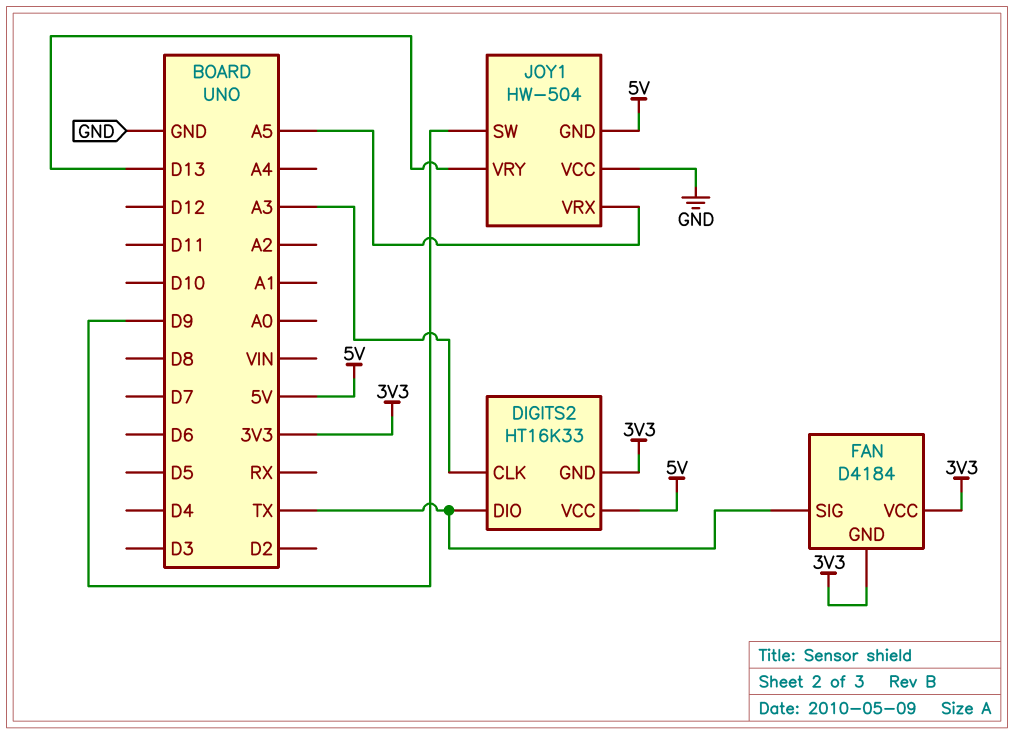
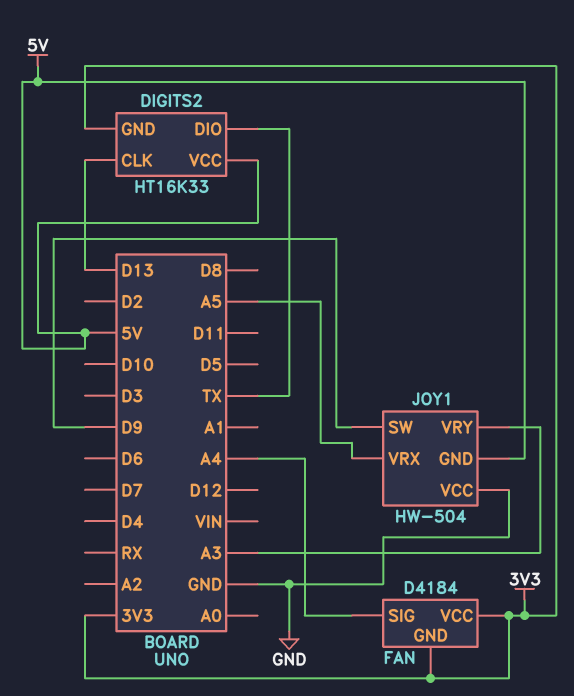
DIGITS2 pin CLK: A3 -> D13
FAN pin SIG: TX -> A4
JOY1 pin VRY: D13 -> A3

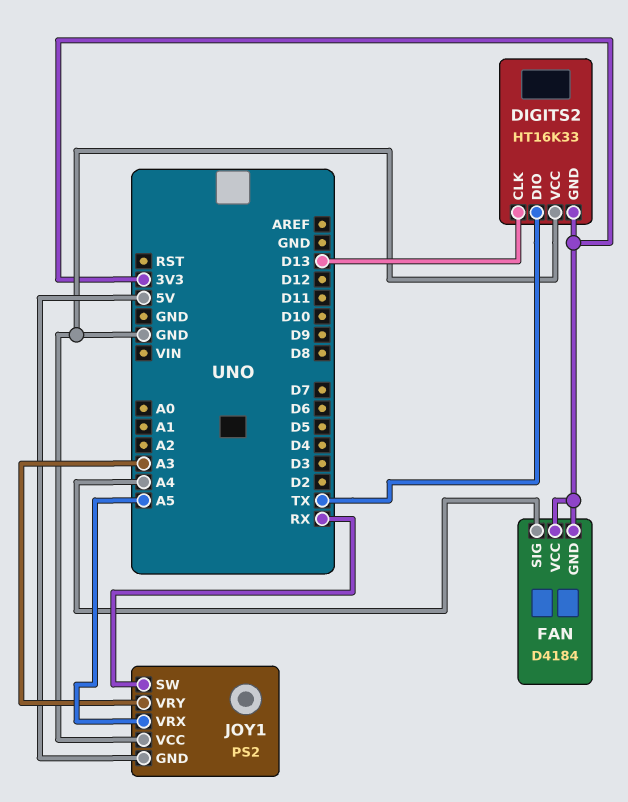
DIGITS2 pin VCC: 5V -> GND
JOY1: HW-504 -> PS2
JOY1 pin SW: D9 -> RX

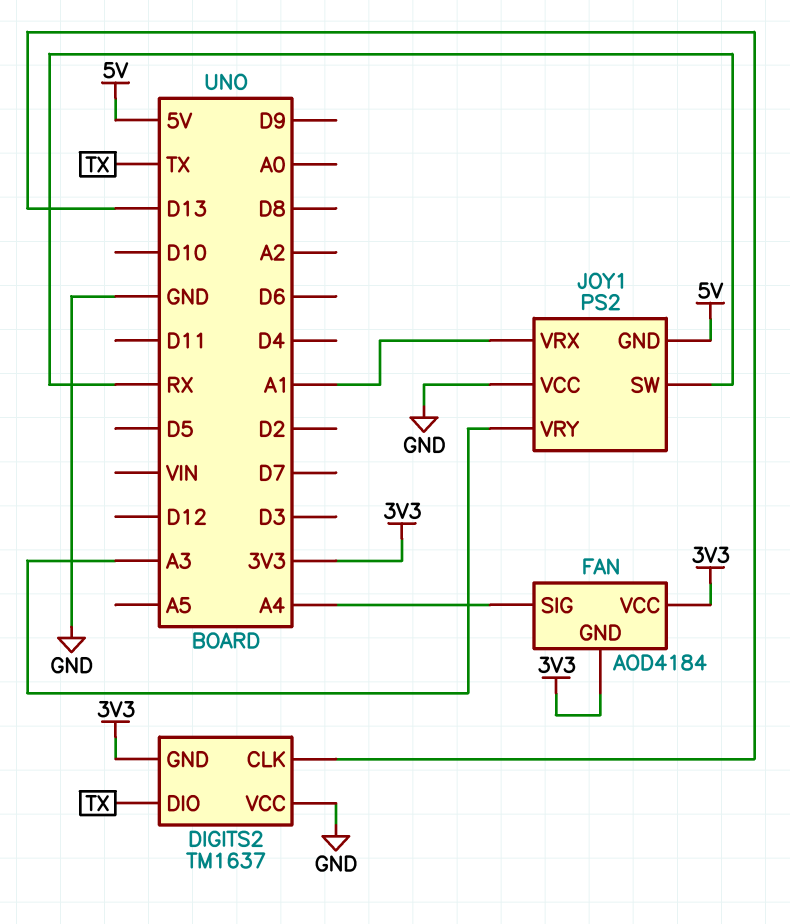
DIGITS2: HT16K33 -> TM1637
FAN: D4184 -> AOD4184
JOY1 pin VRX: A5 -> A1

